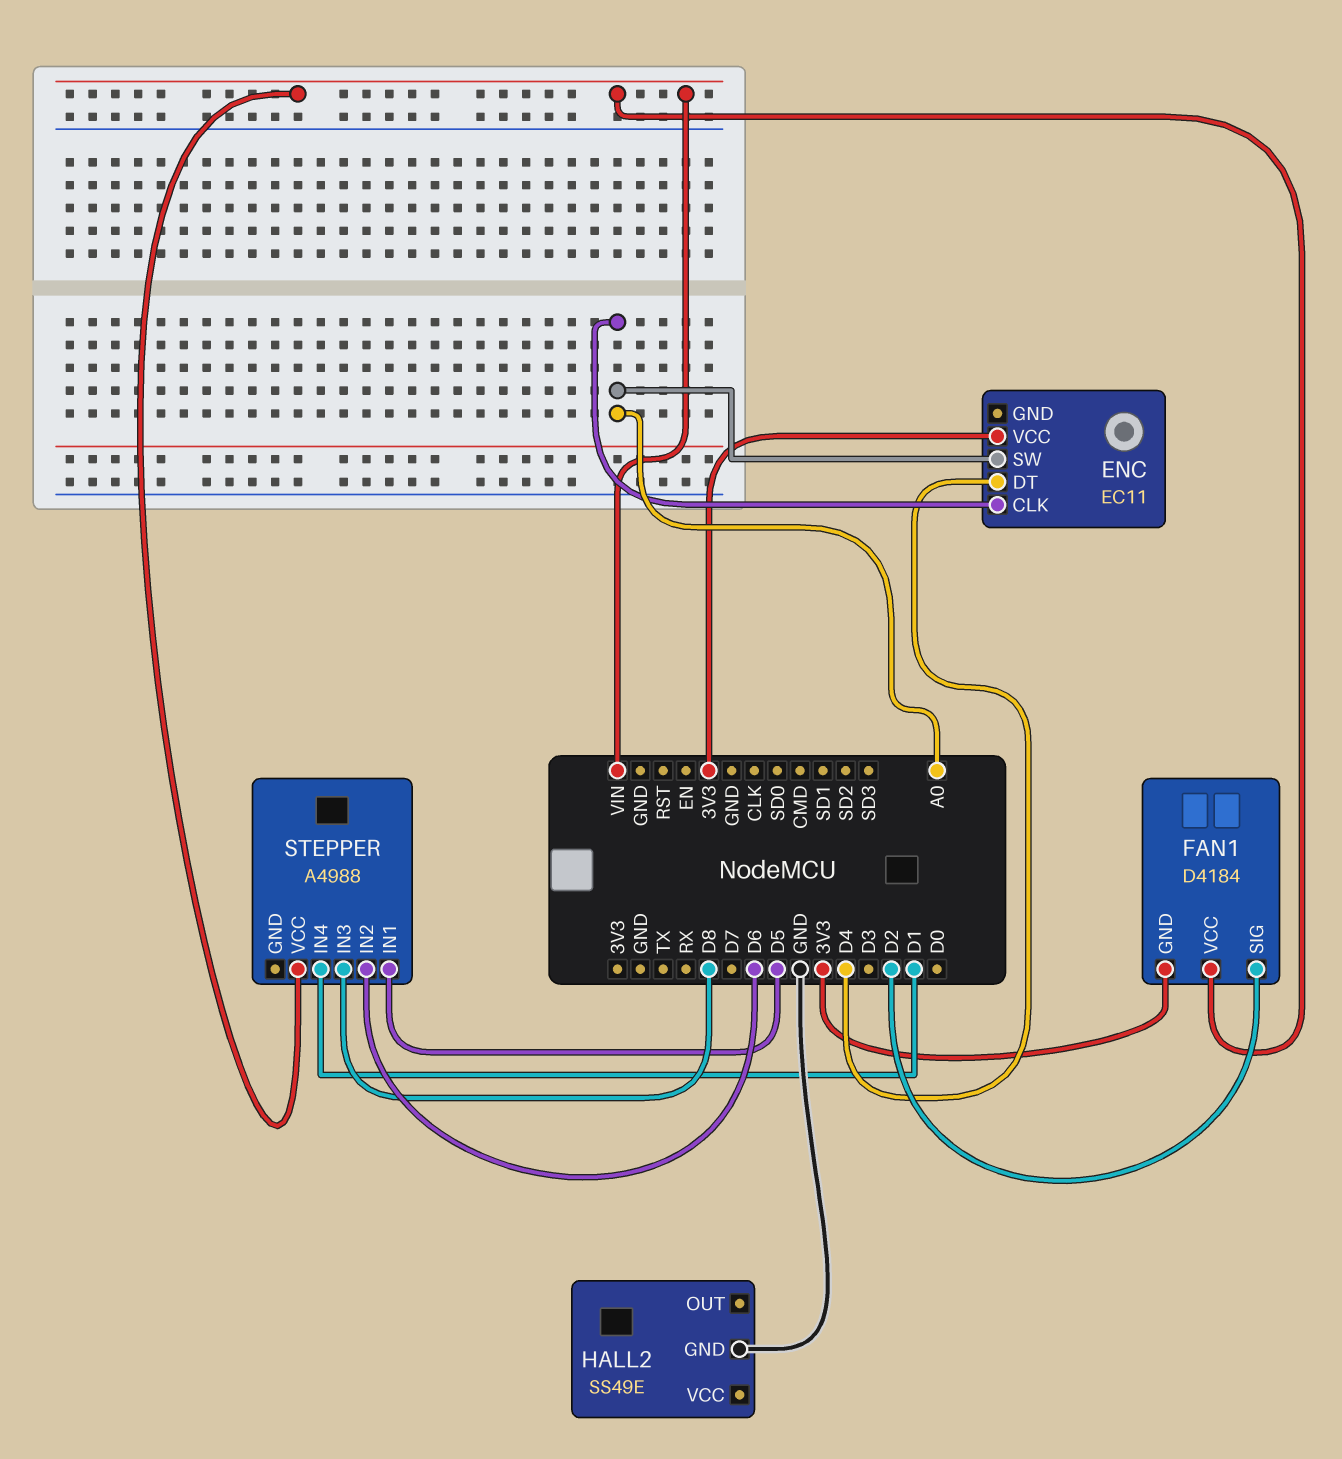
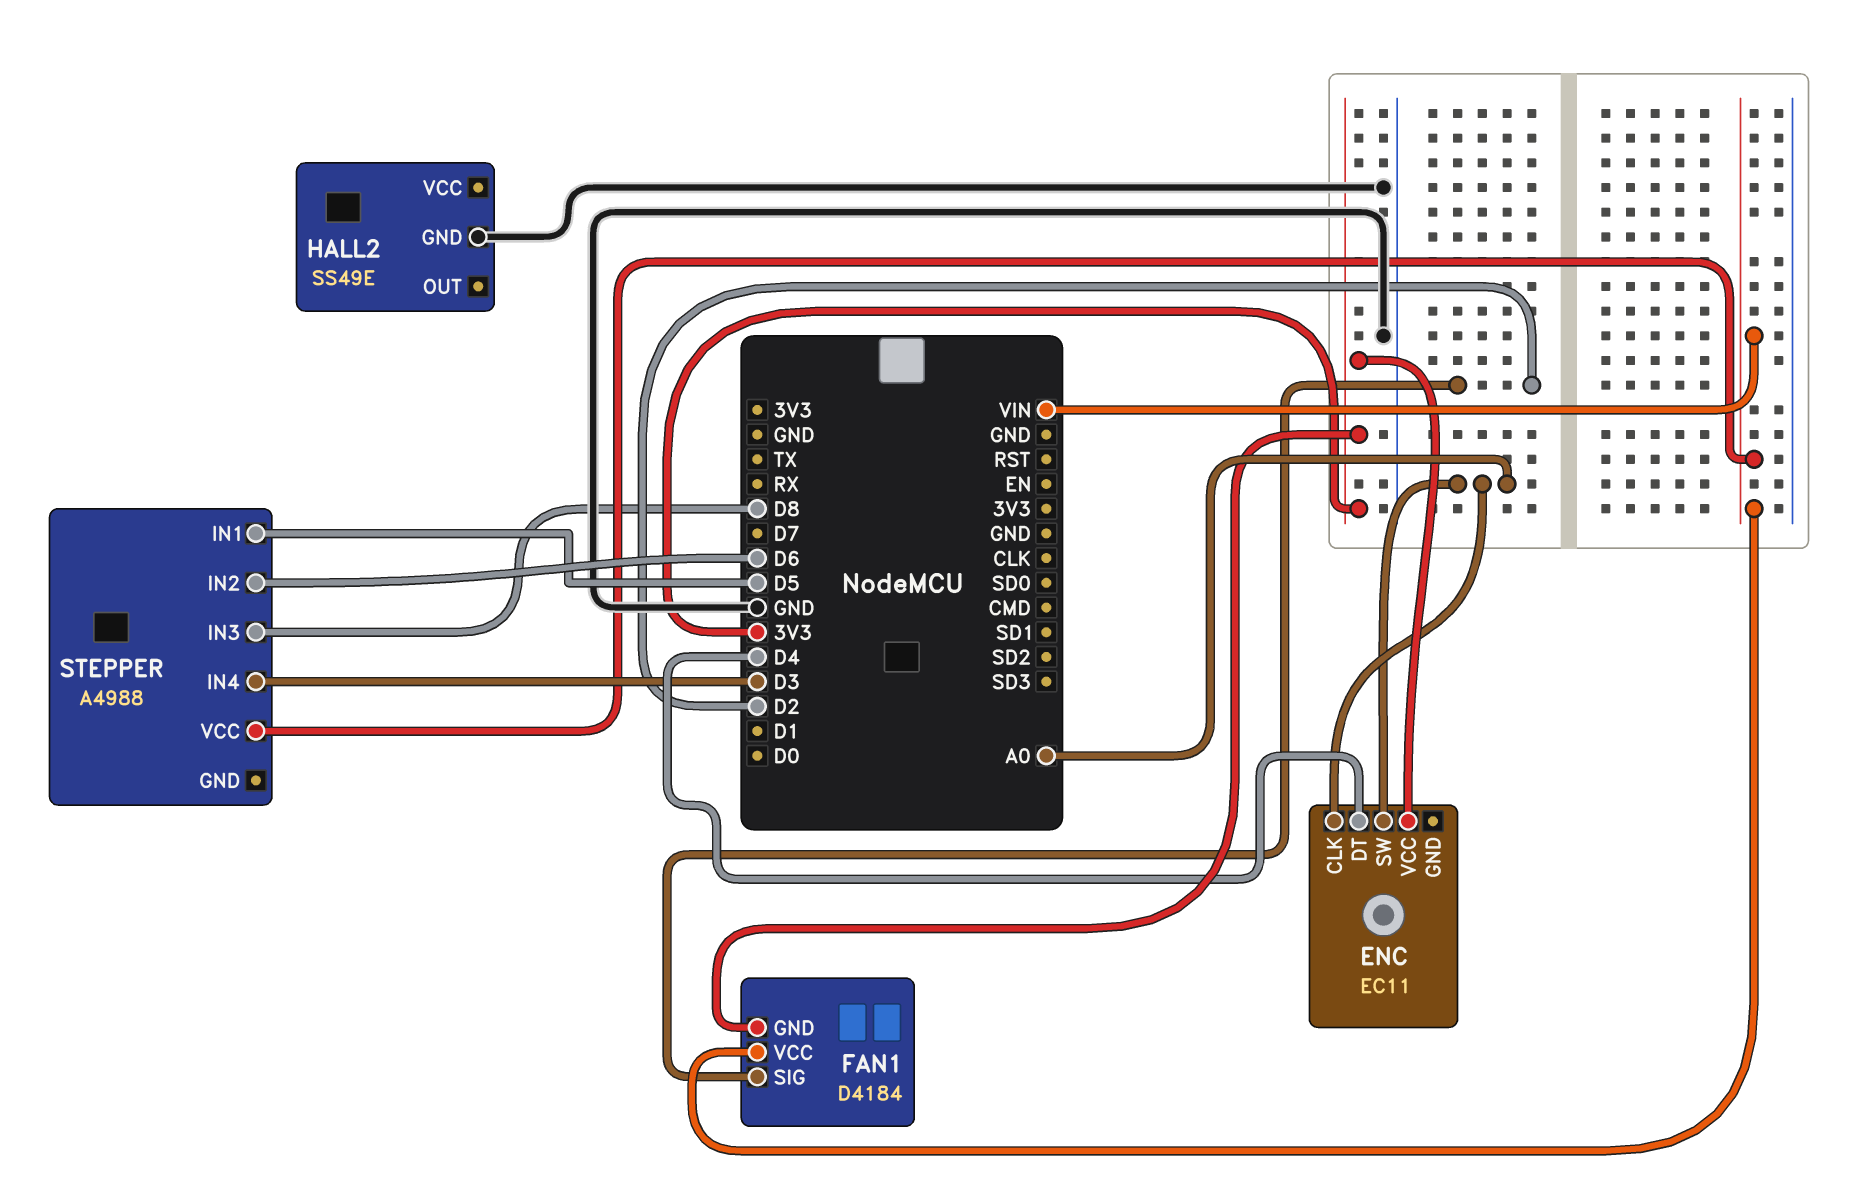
STEPPER pin IN4: D1 -> D3

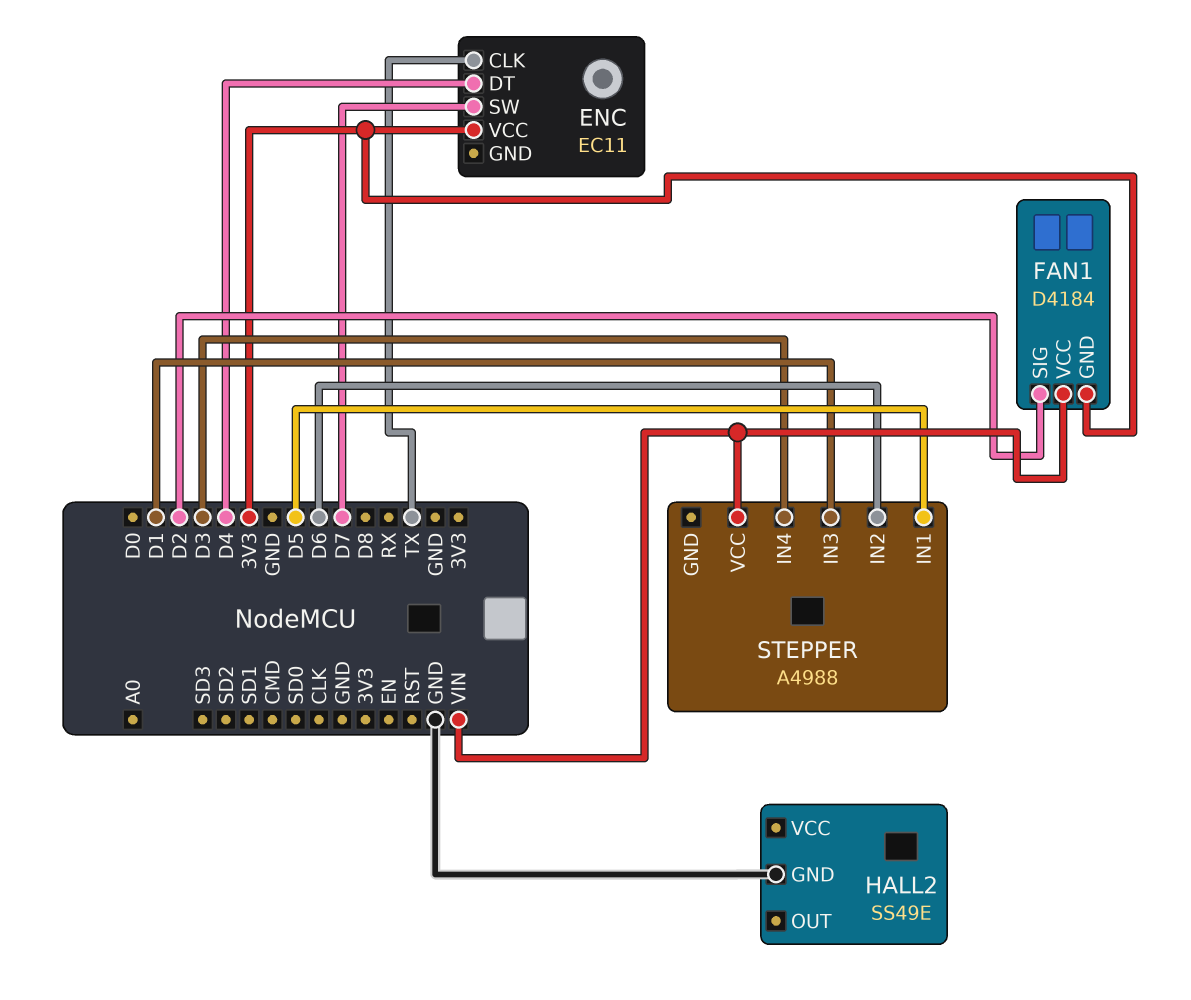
ENC pin CLK: A0 -> TX
ENC pin SW: A0 -> D7
STEPPER pin IN3: D8 -> D1

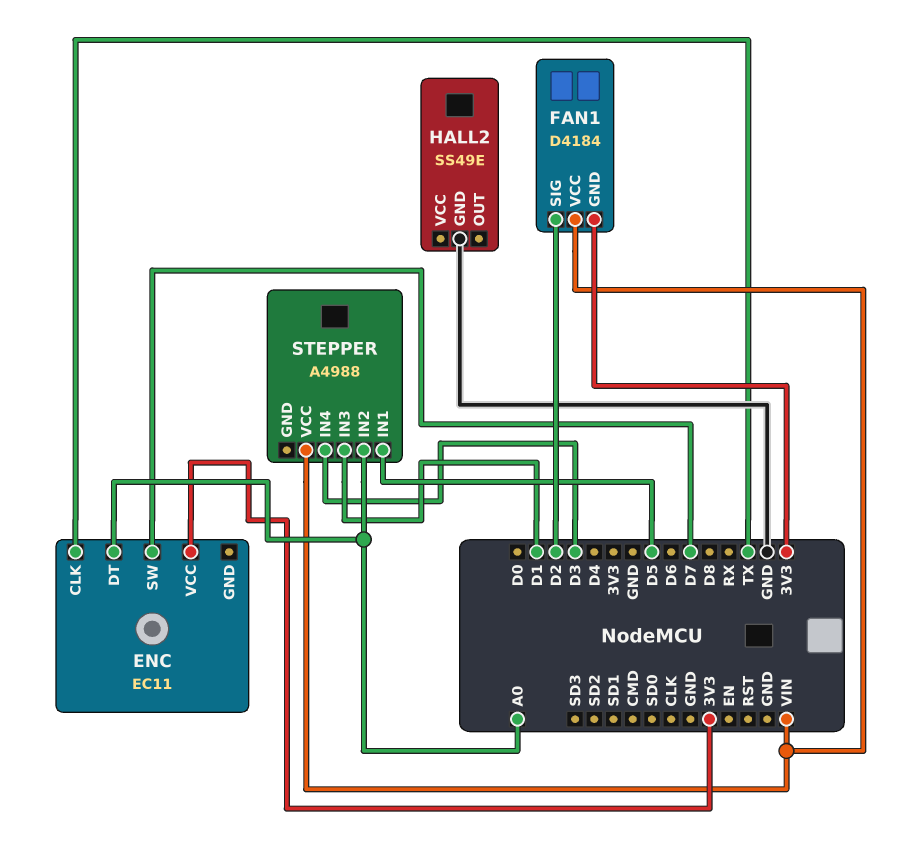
ENC pin DT: D4 -> A0
STEPPER pin IN2: D6 -> A0

